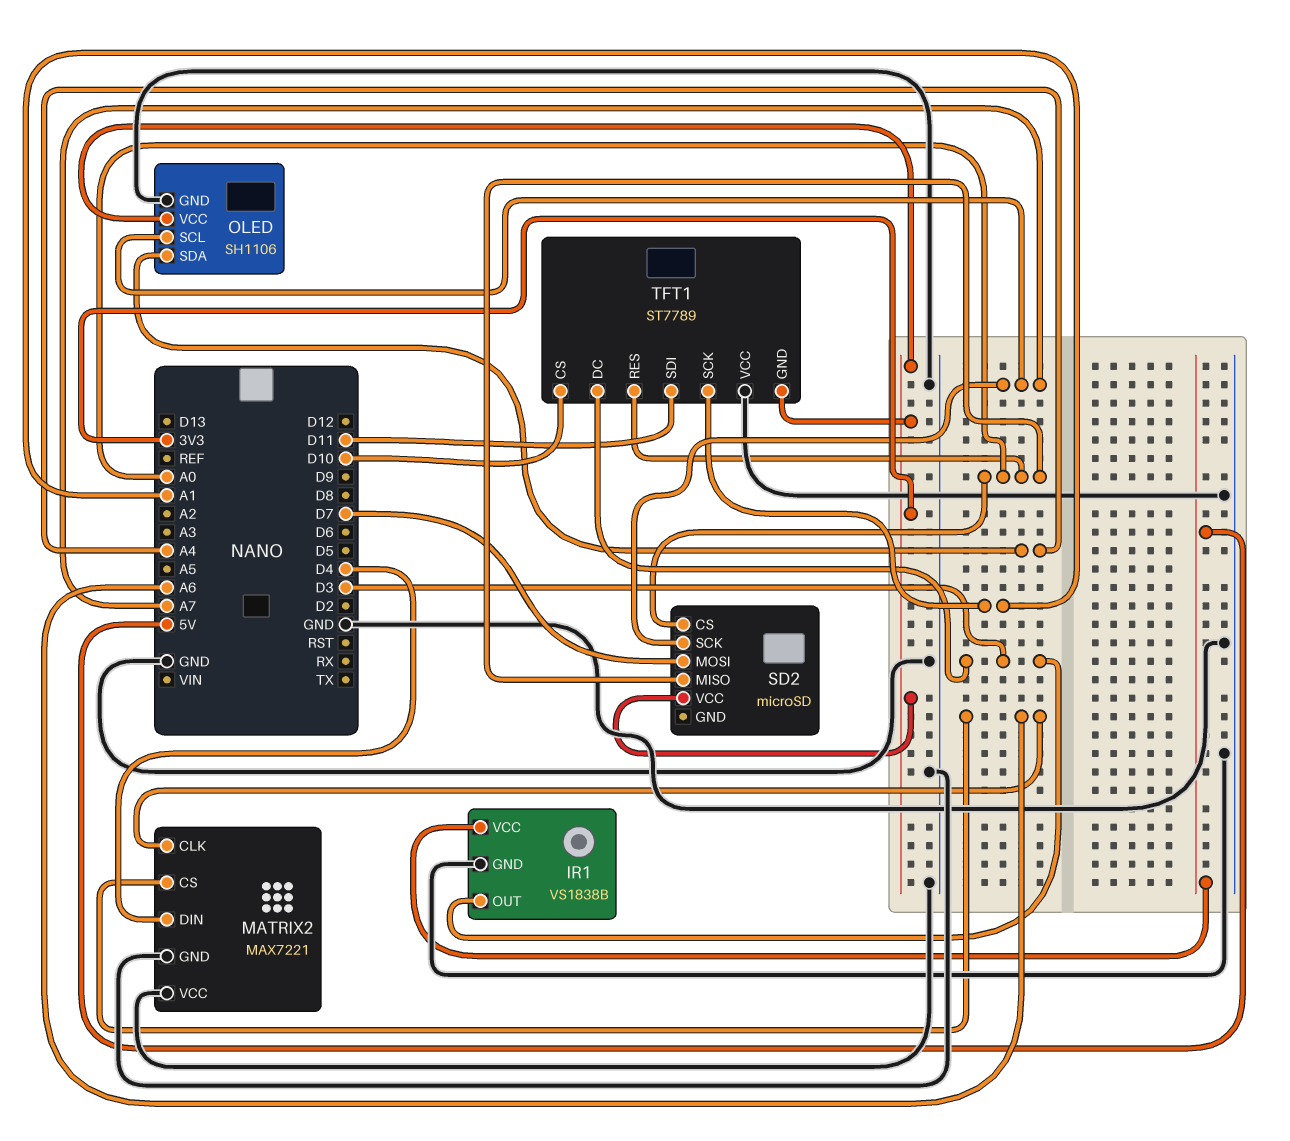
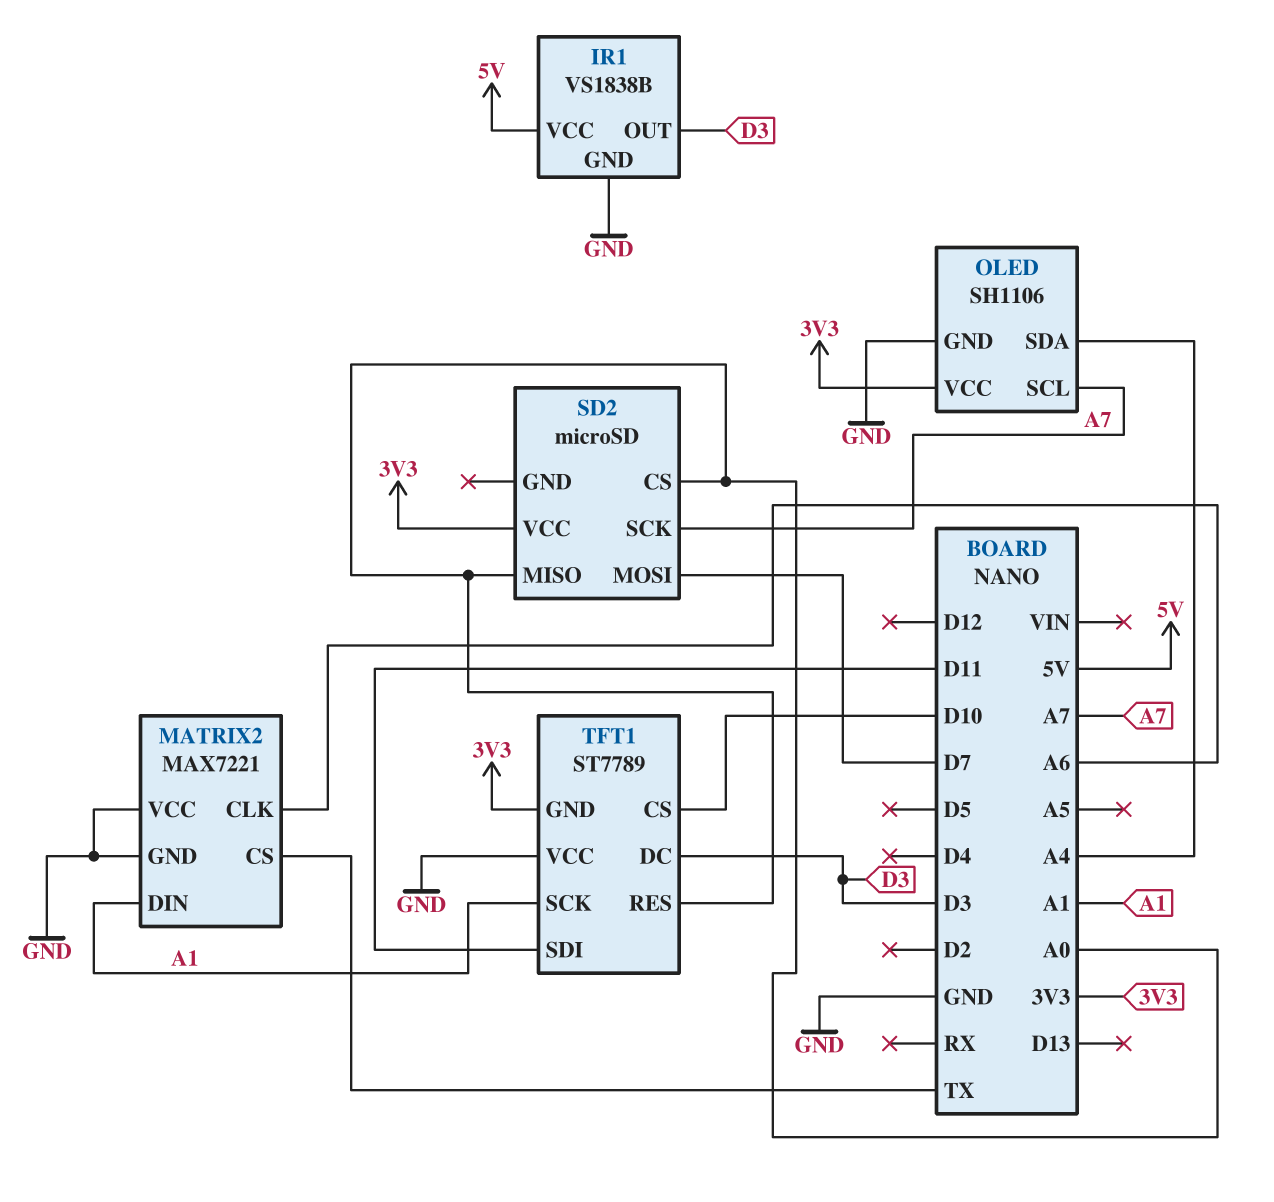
MATRIX2 pin CS: A6 -> TX
MATRIX2 pin DIN: D4 -> A1

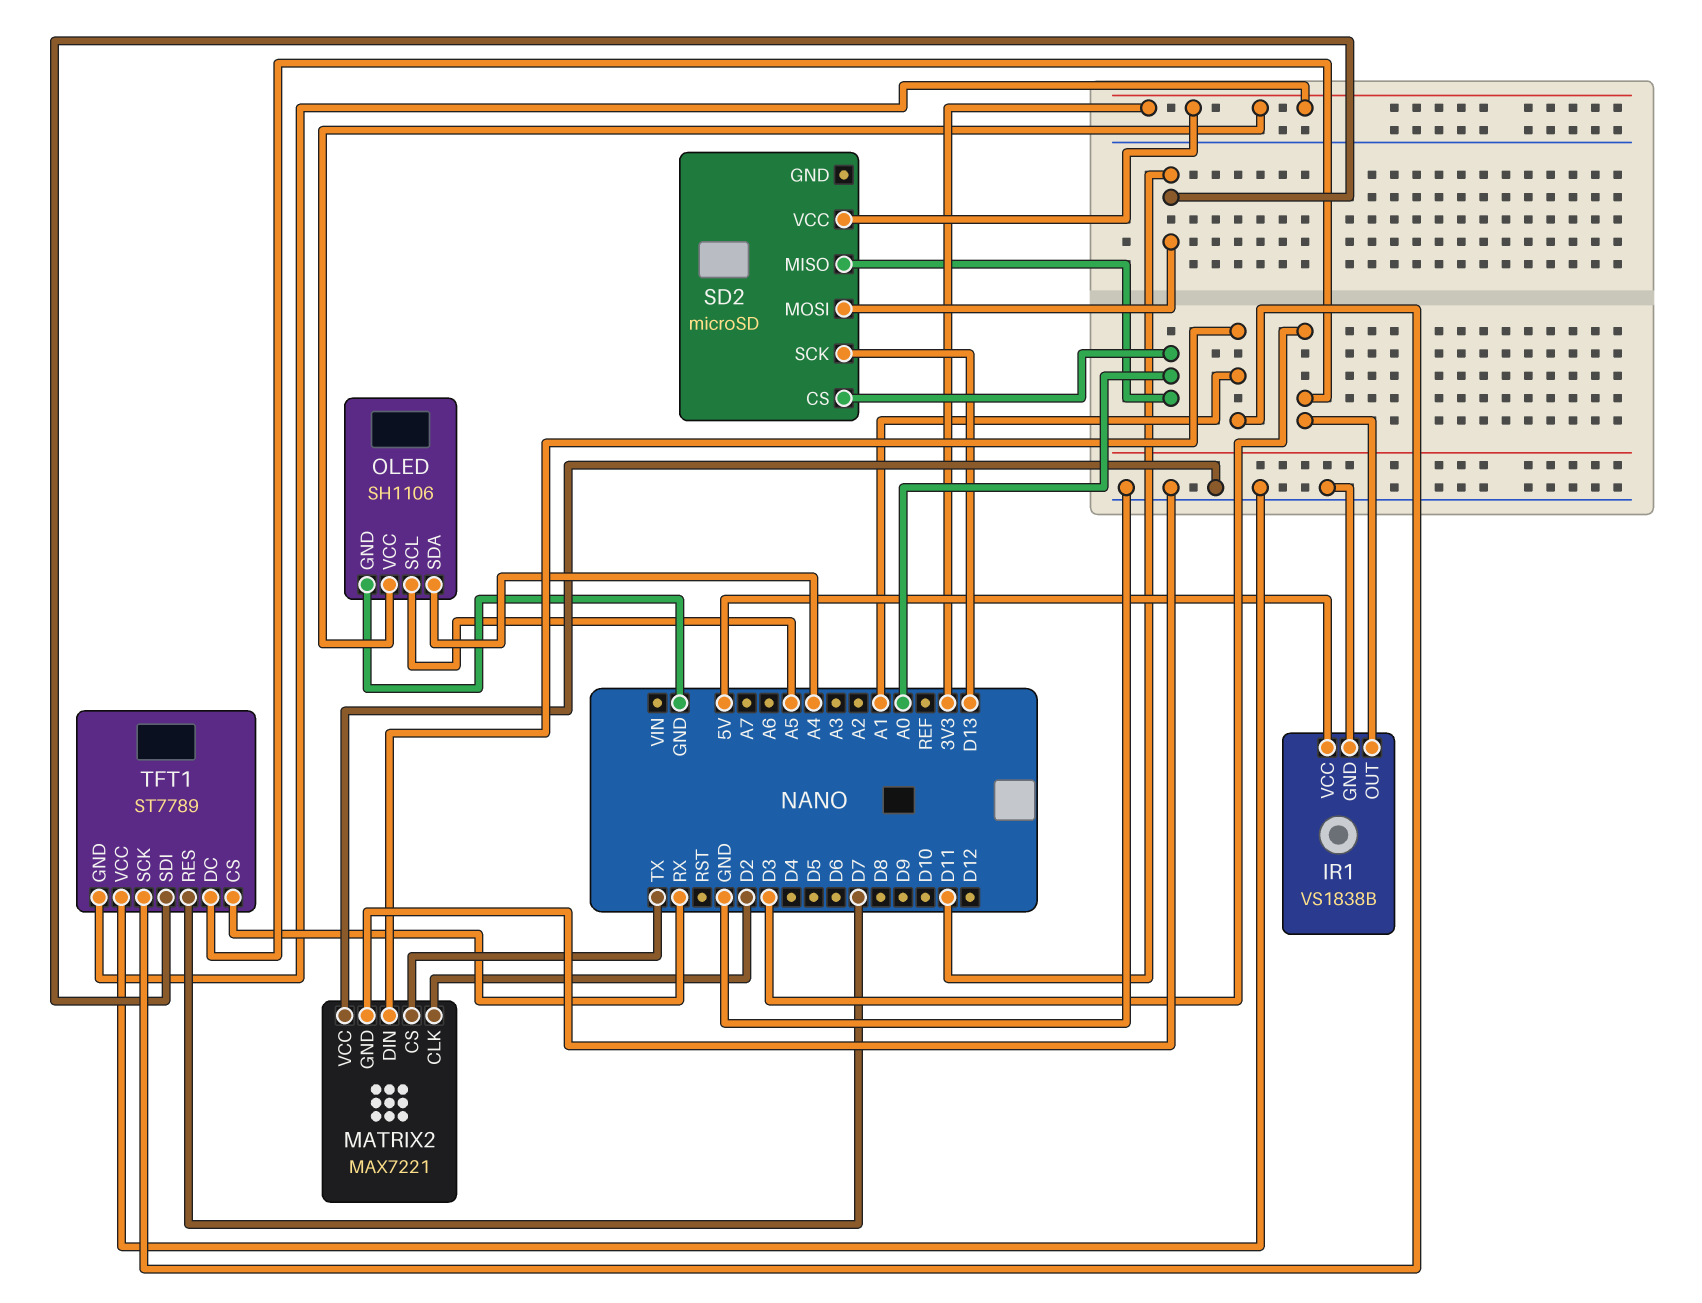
MATRIX2 pin CLK: A6 -> D2
OLED pin SCL: A7 -> A5
SD2 pin MOSI: D7 -> D11
SD2 pin SCK: A7 -> D13
TFT1 pin CS: D10 -> RX
TFT1 pin RES: A0 -> D7

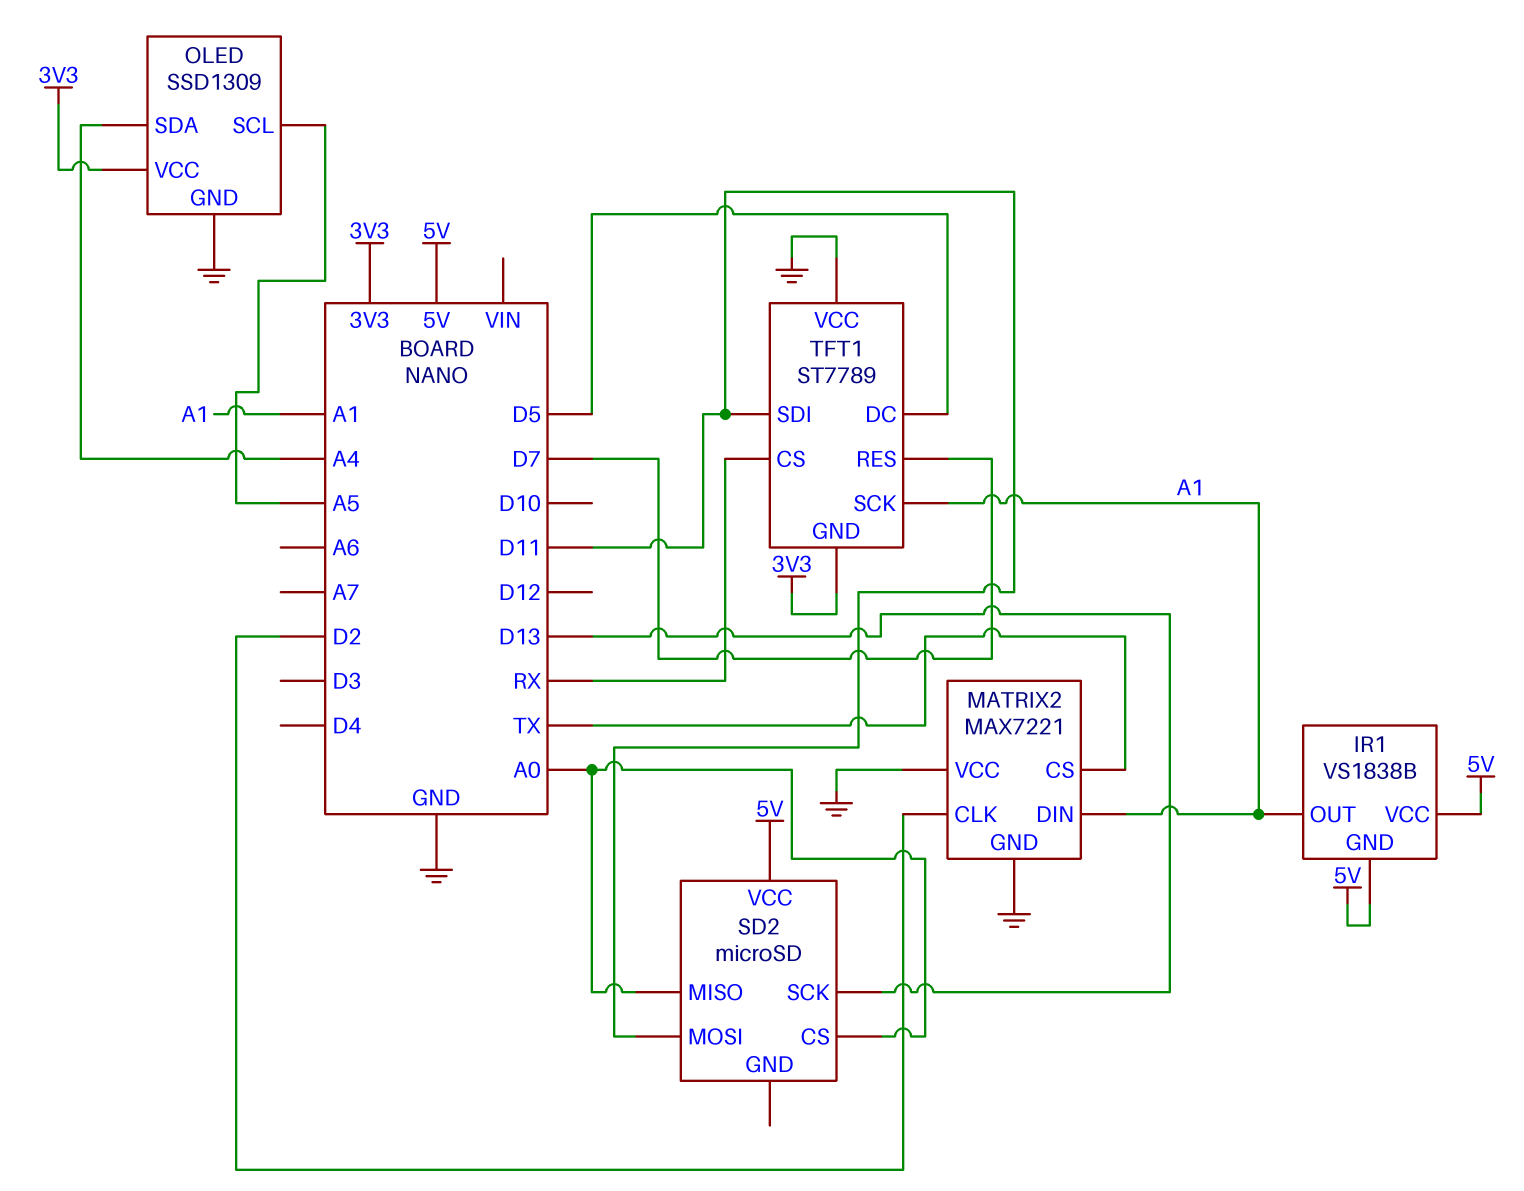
IR1 pin GND: GND -> 5V
IR1 pin OUT: D3 -> A1
OLED: SH1106 -> SSD1309
SD2 pin VCC: 3V3 -> 5V
TFT1 pin DC: D3 -> D5

